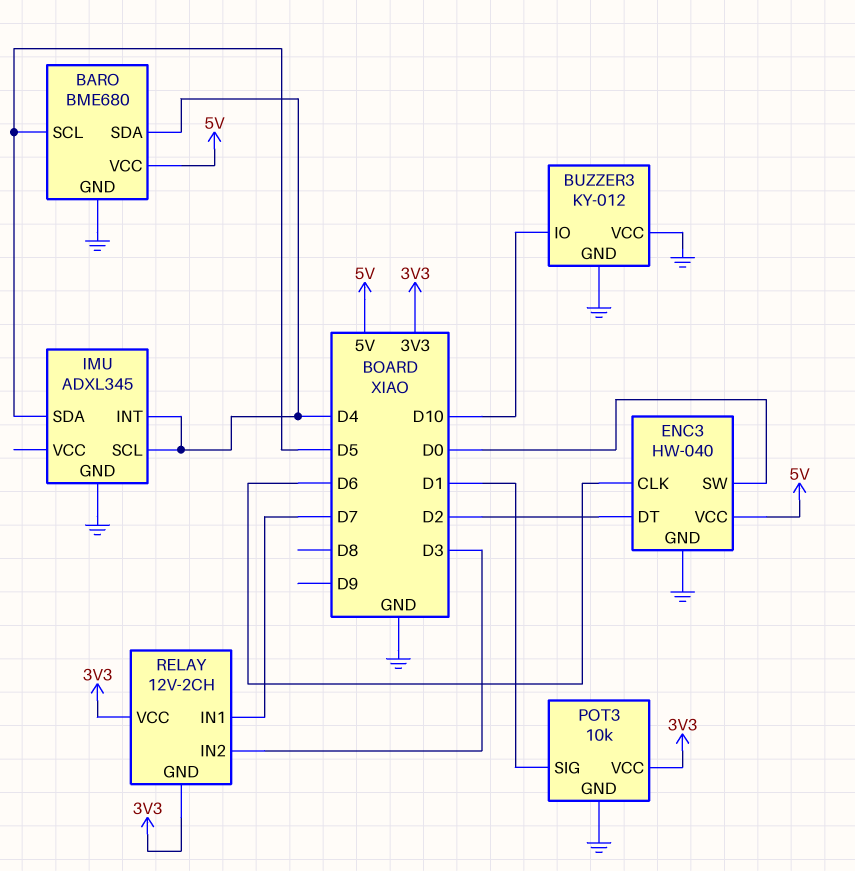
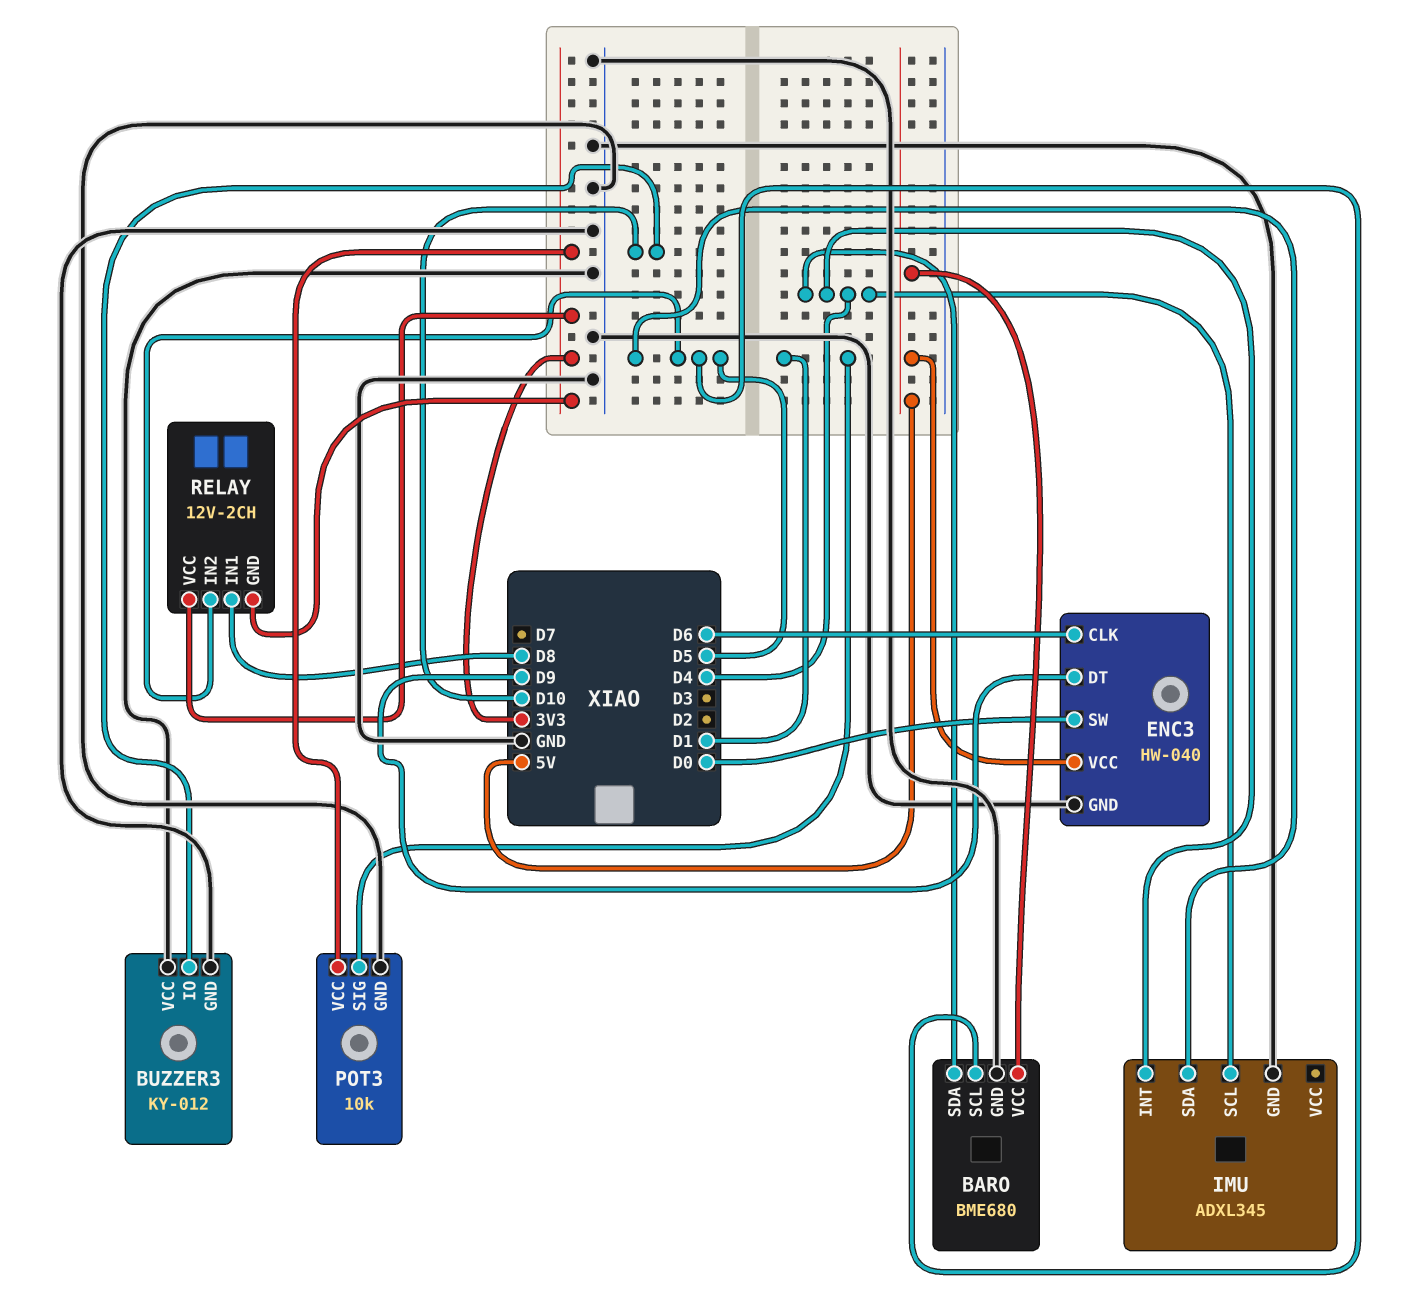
ENC3 pin DT: D2 -> D9
RELAY pin IN1: D7 -> D8
RELAY pin IN2: D3 -> D5

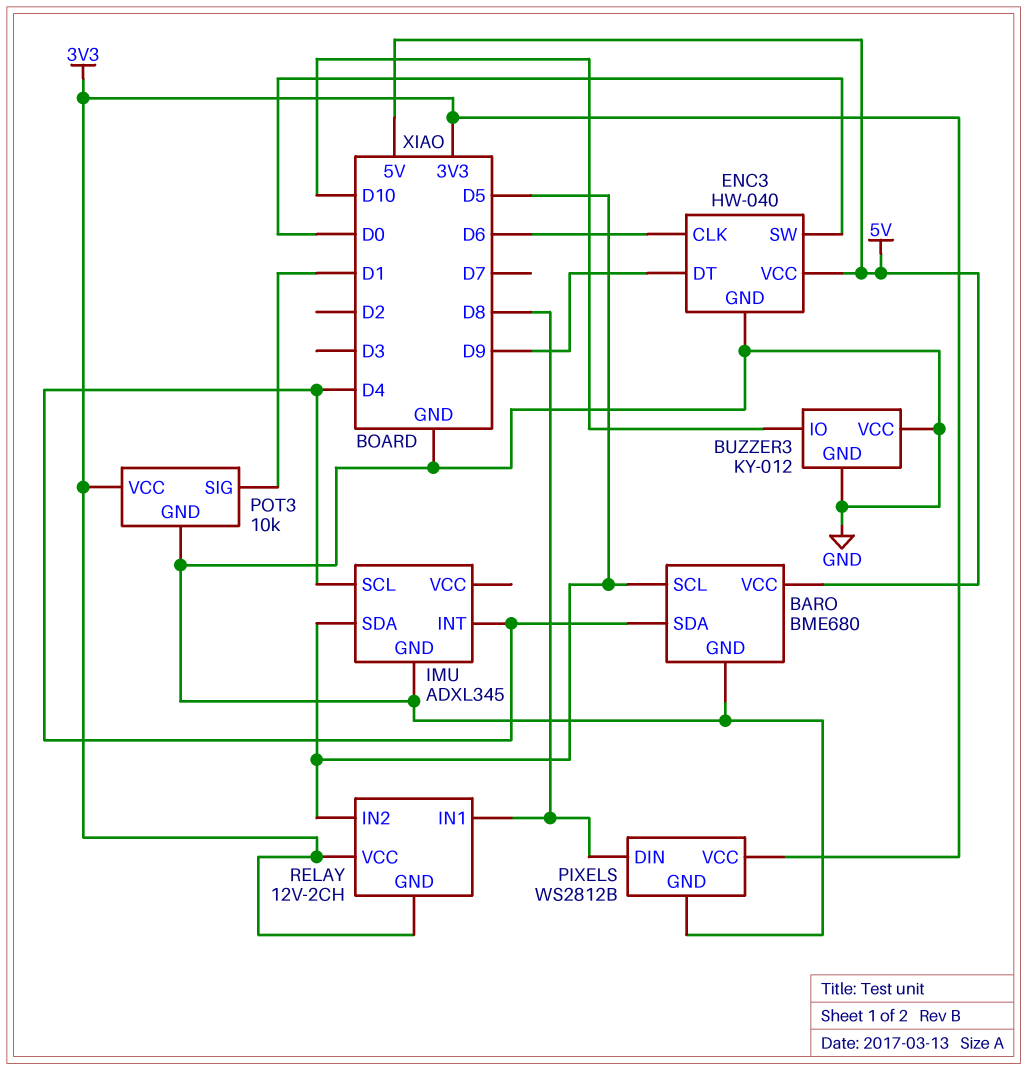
PIXELS: none -> WS2812B
PIXELS pin DIN: none -> D8
PIXELS pin GND: none -> GND
PIXELS pin VCC: none -> 3V3

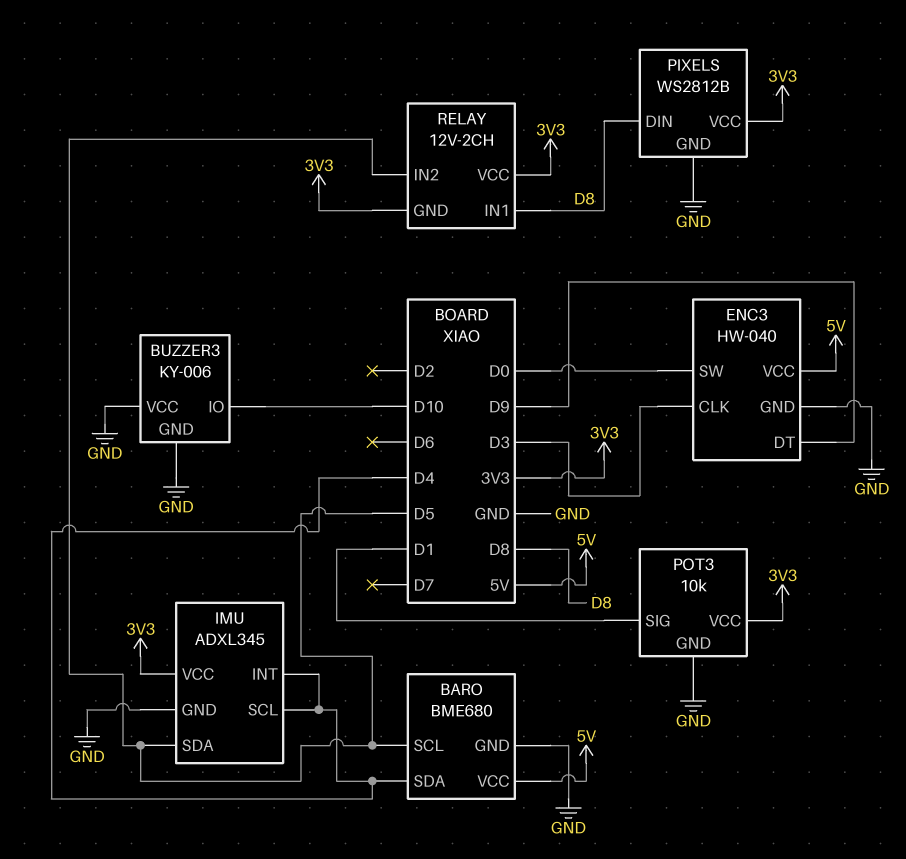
BUZZER3: KY-012 -> KY-006
ENC3 pin CLK: D6 -> D3
IMU pin VCC: none -> 3V3

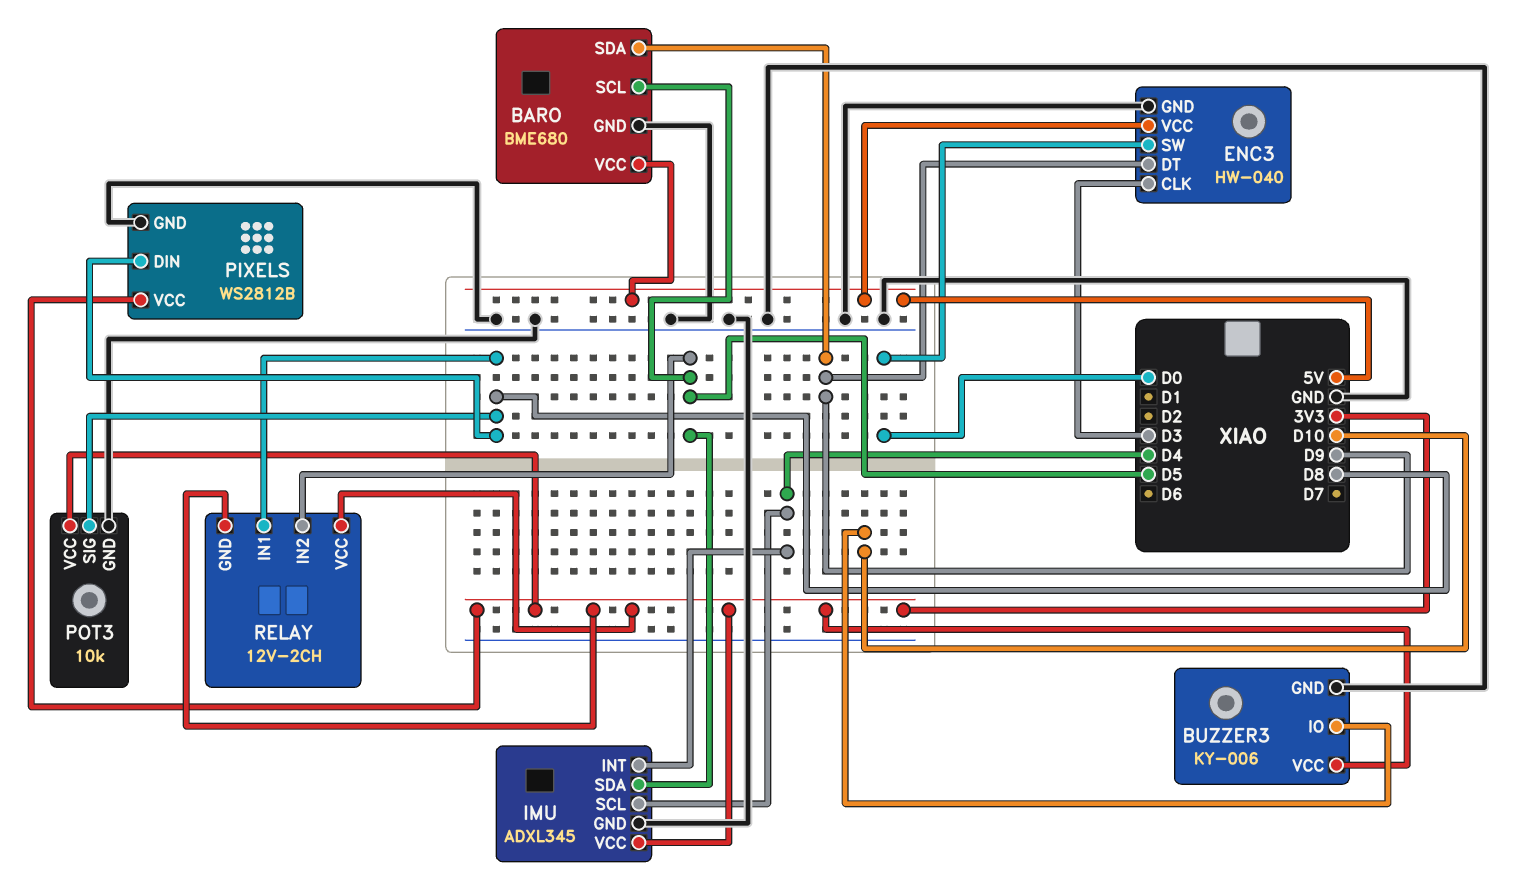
BARO pin SDA: D4 -> D9
BUZZER3 pin VCC: GND -> 3V3
POT3 pin SIG: D1 -> D8

